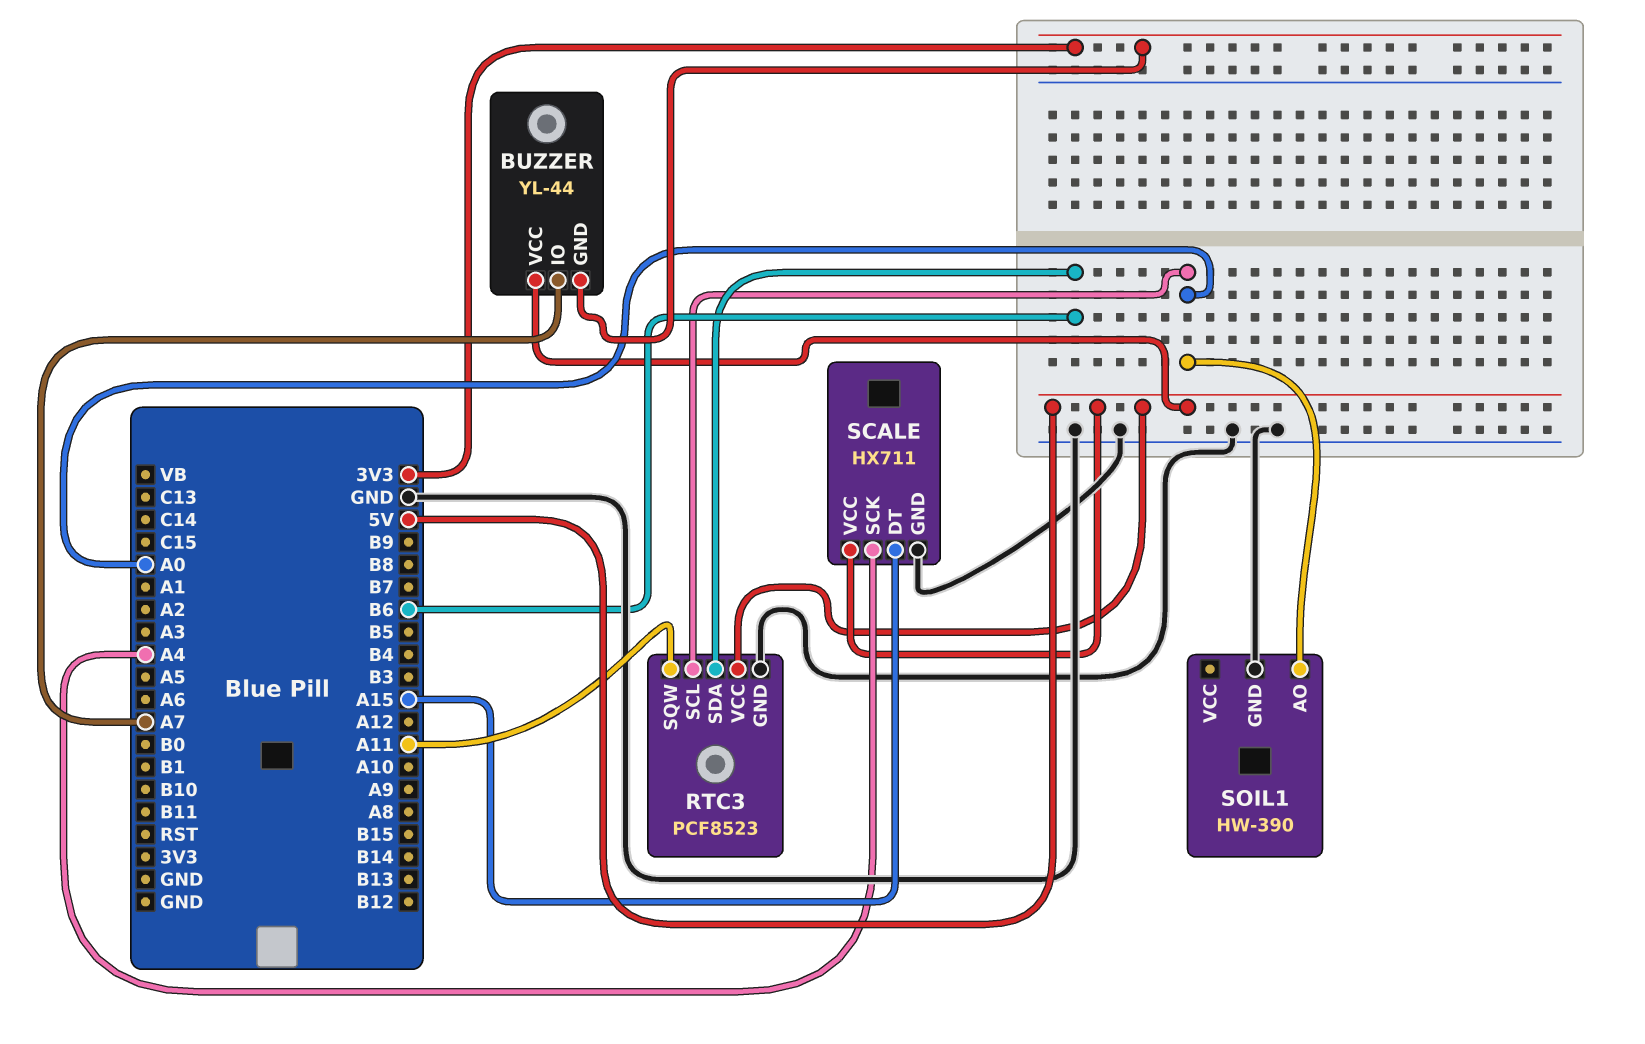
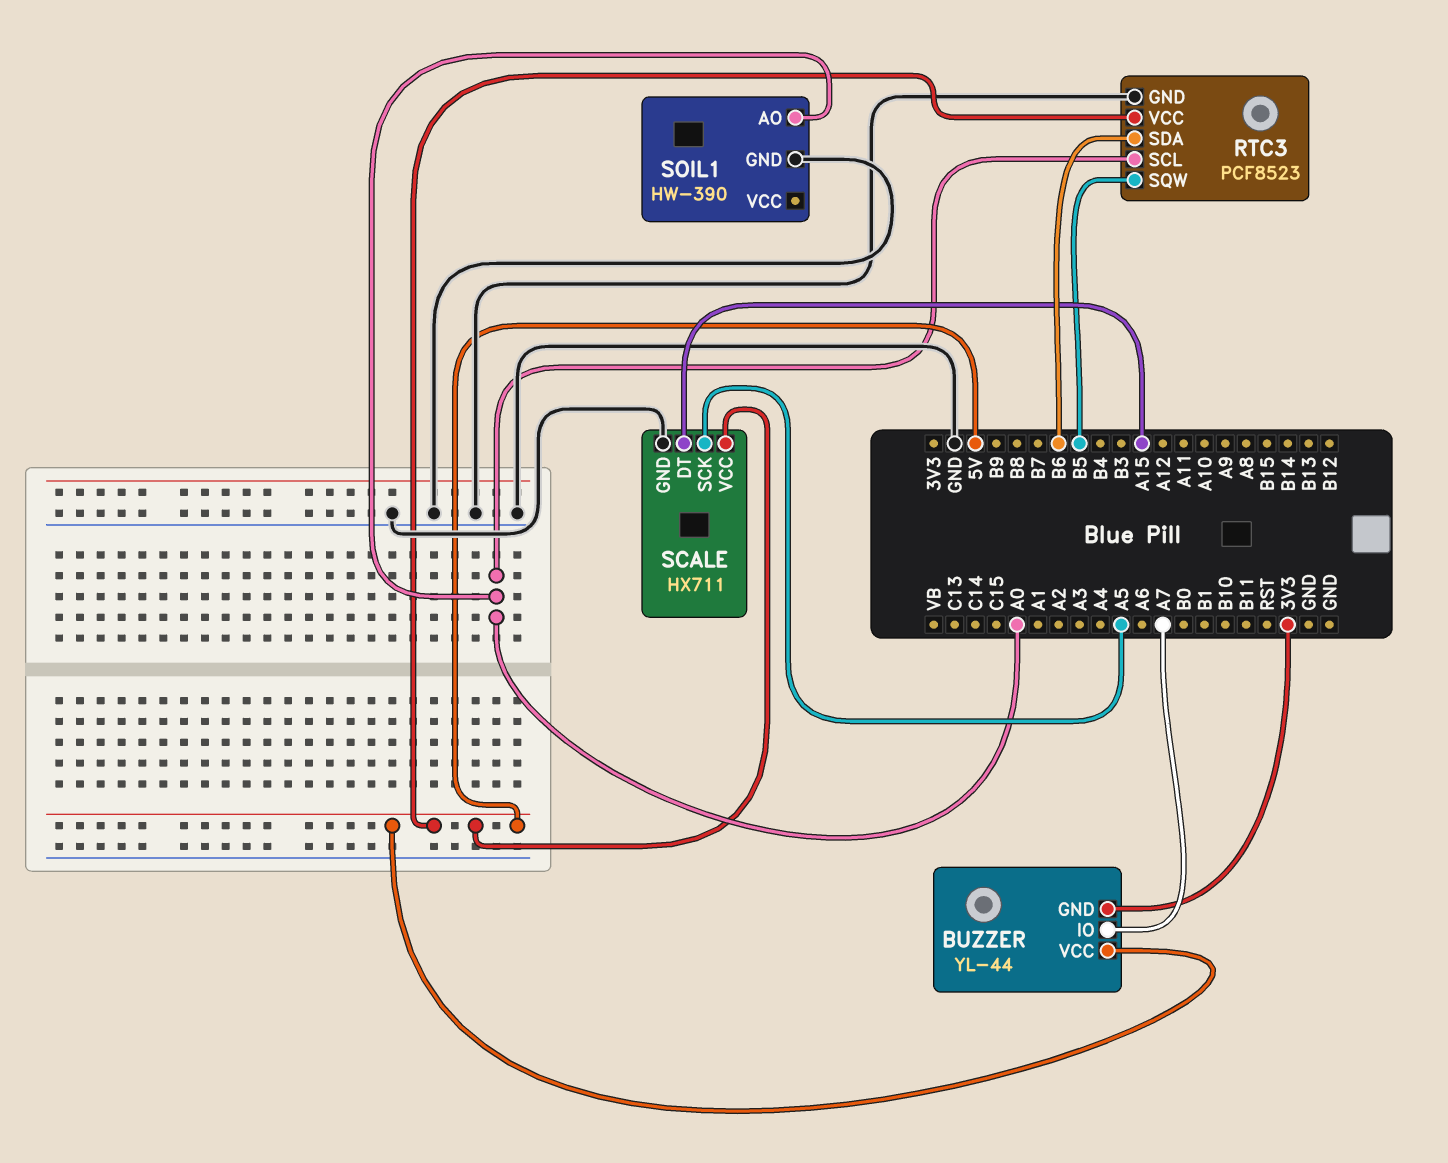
RTC3 pin SQW: A11 -> B5
SCALE pin SCK: A4 -> A5

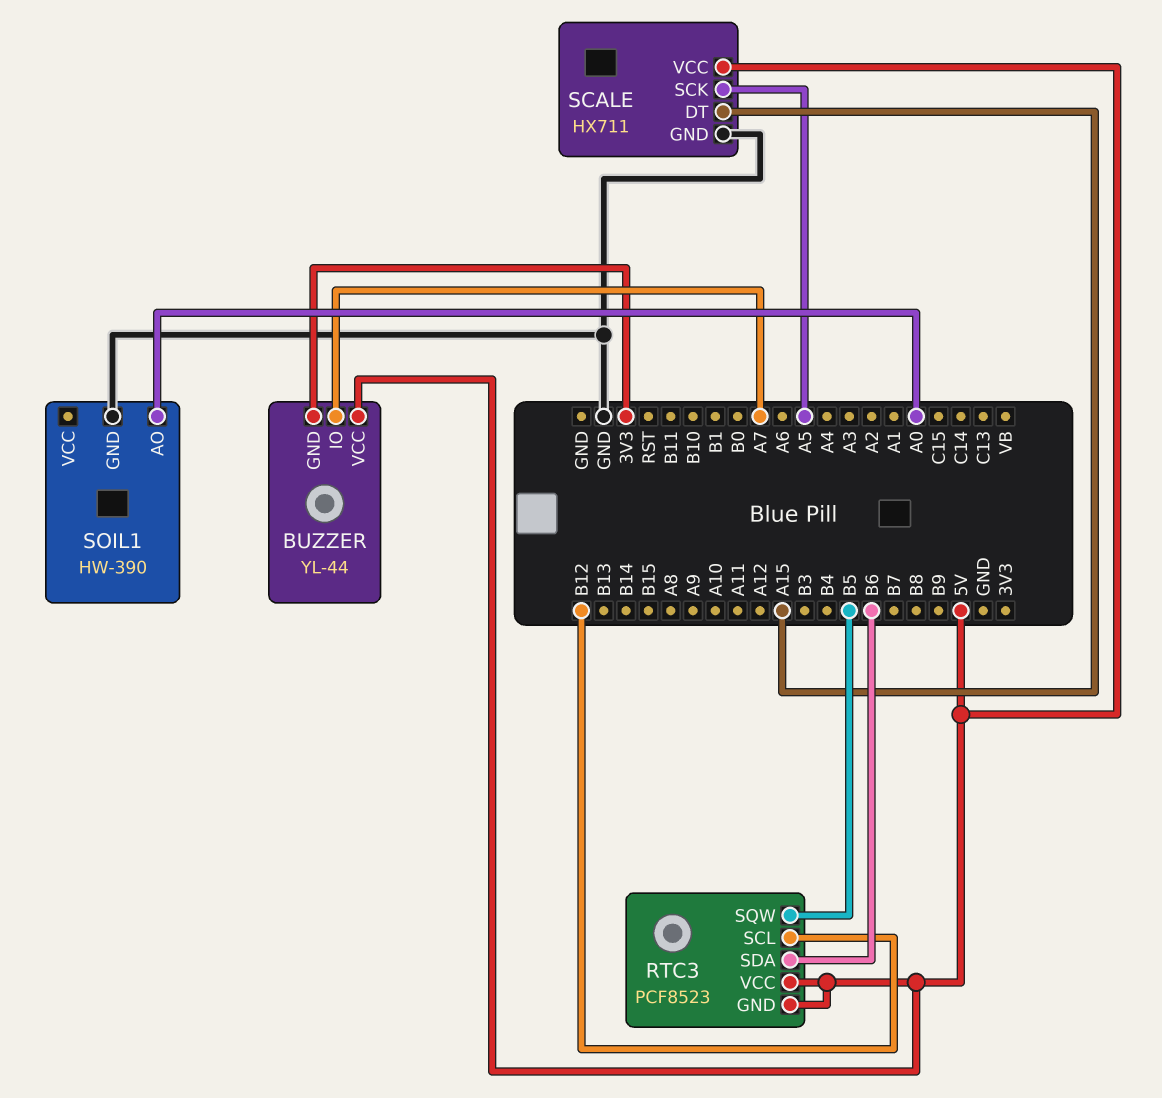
RTC3 pin GND: GND -> 5V
RTC3 pin SCL: A0 -> B12

